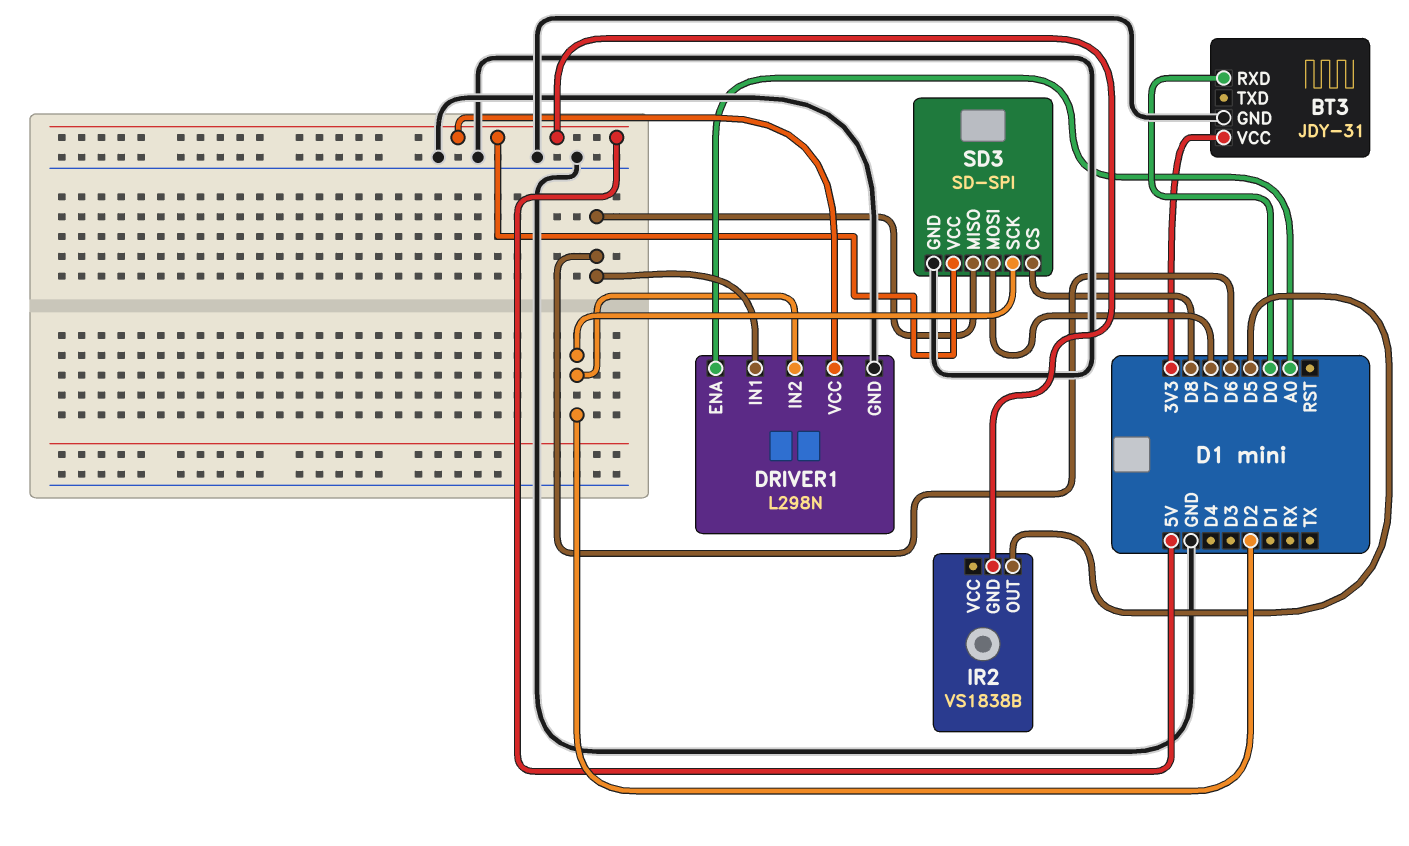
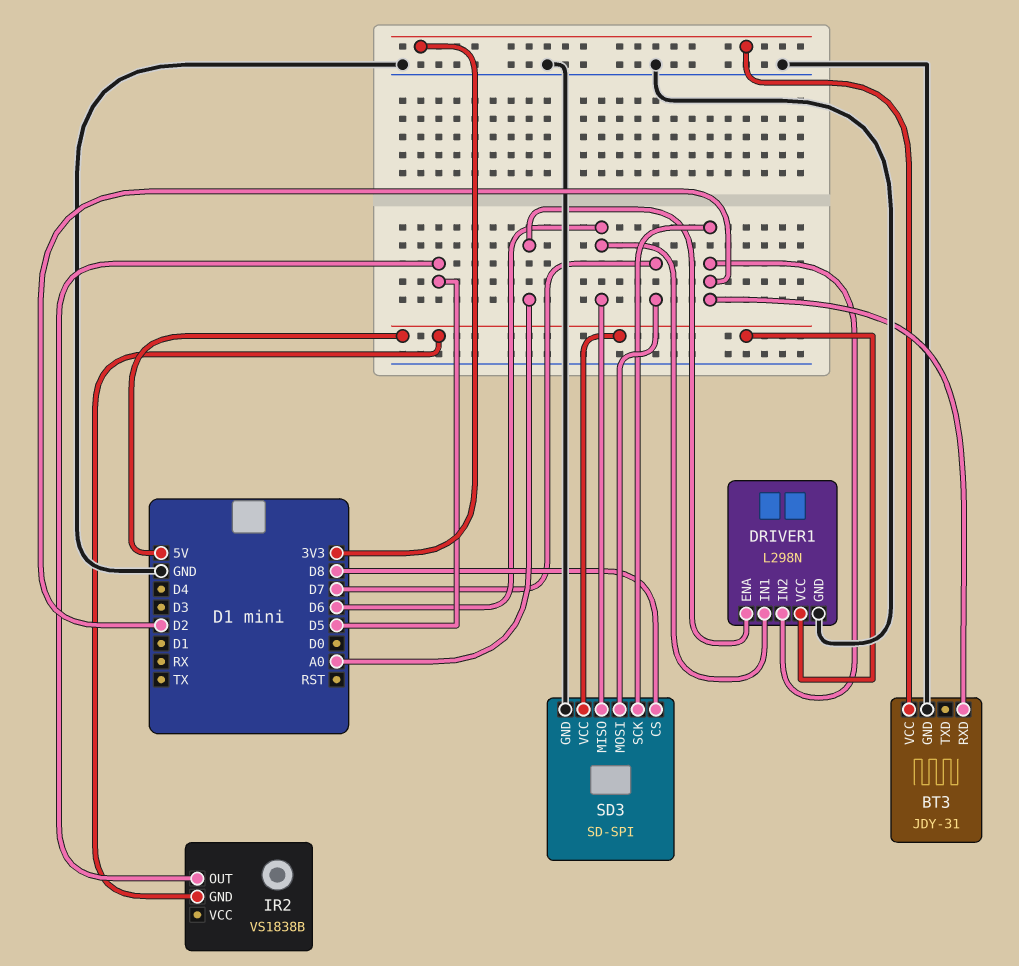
BT3 pin RXD: D0 -> D2

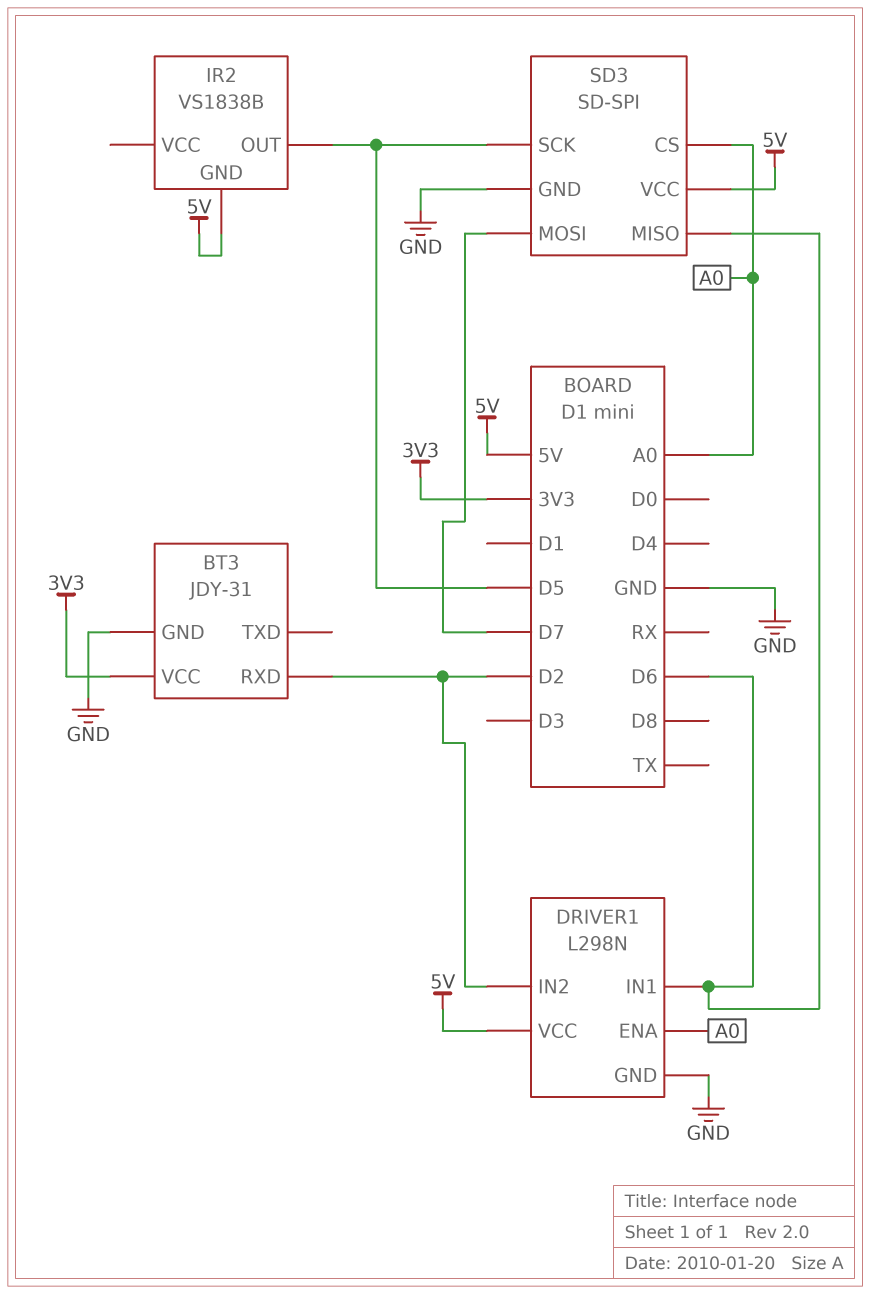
SD3 pin CS: D8 -> A0
SD3 pin SCK: D2 -> D5

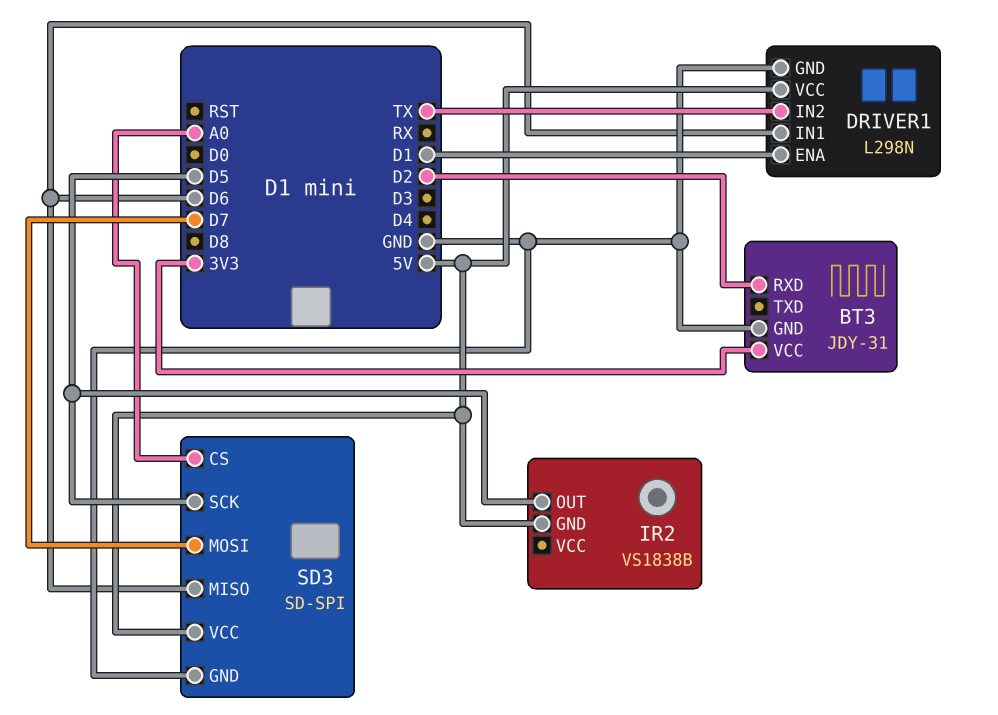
DRIVER1 pin ENA: A0 -> D1
DRIVER1 pin IN2: D2 -> TX

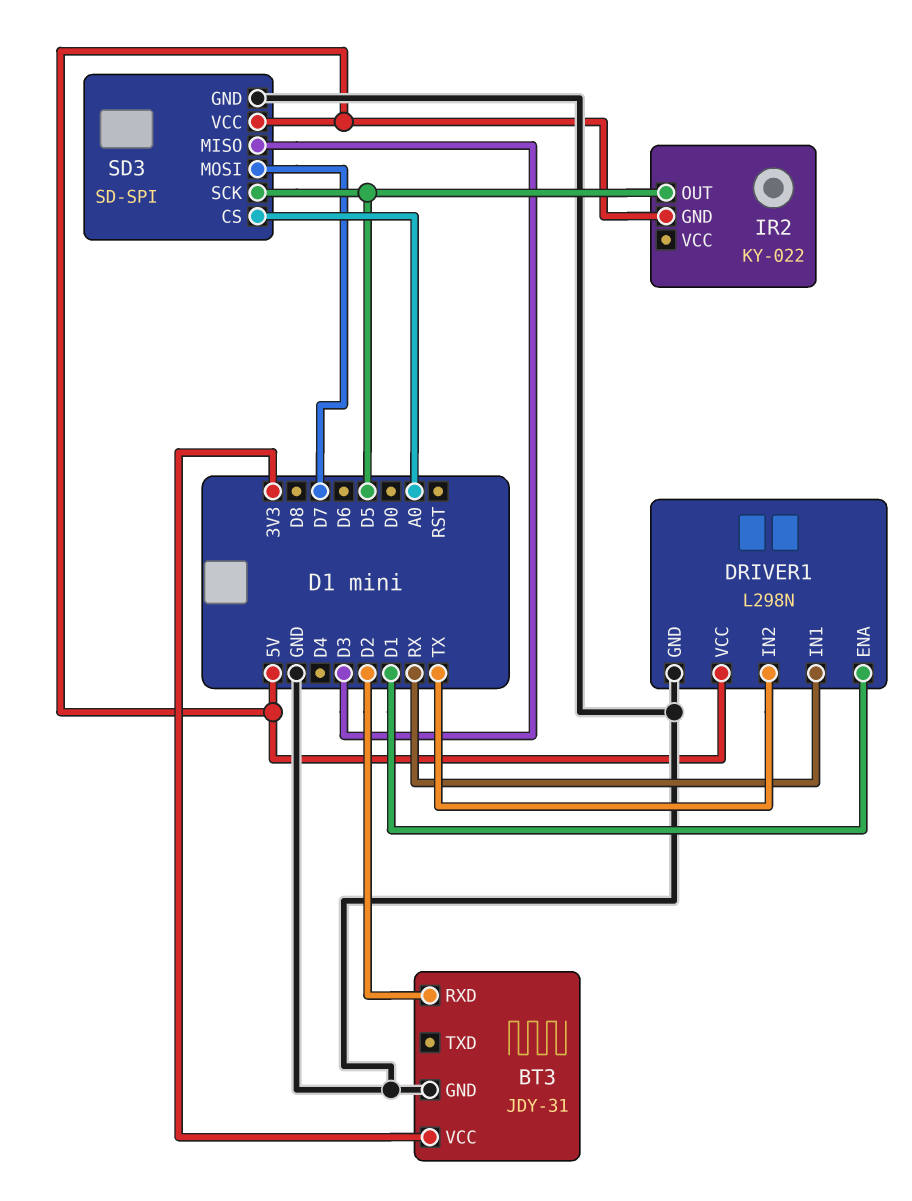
DRIVER1 pin IN1: D6 -> RX
IR2: VS1838B -> KY-022
SD3 pin MISO: D6 -> D3

